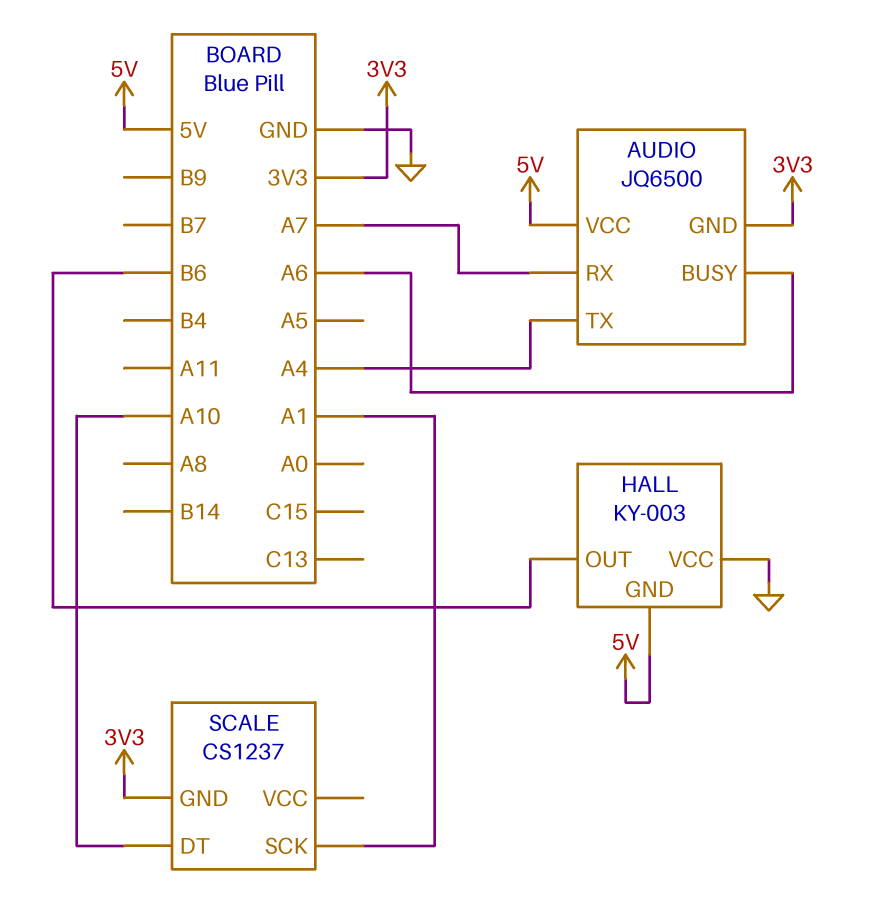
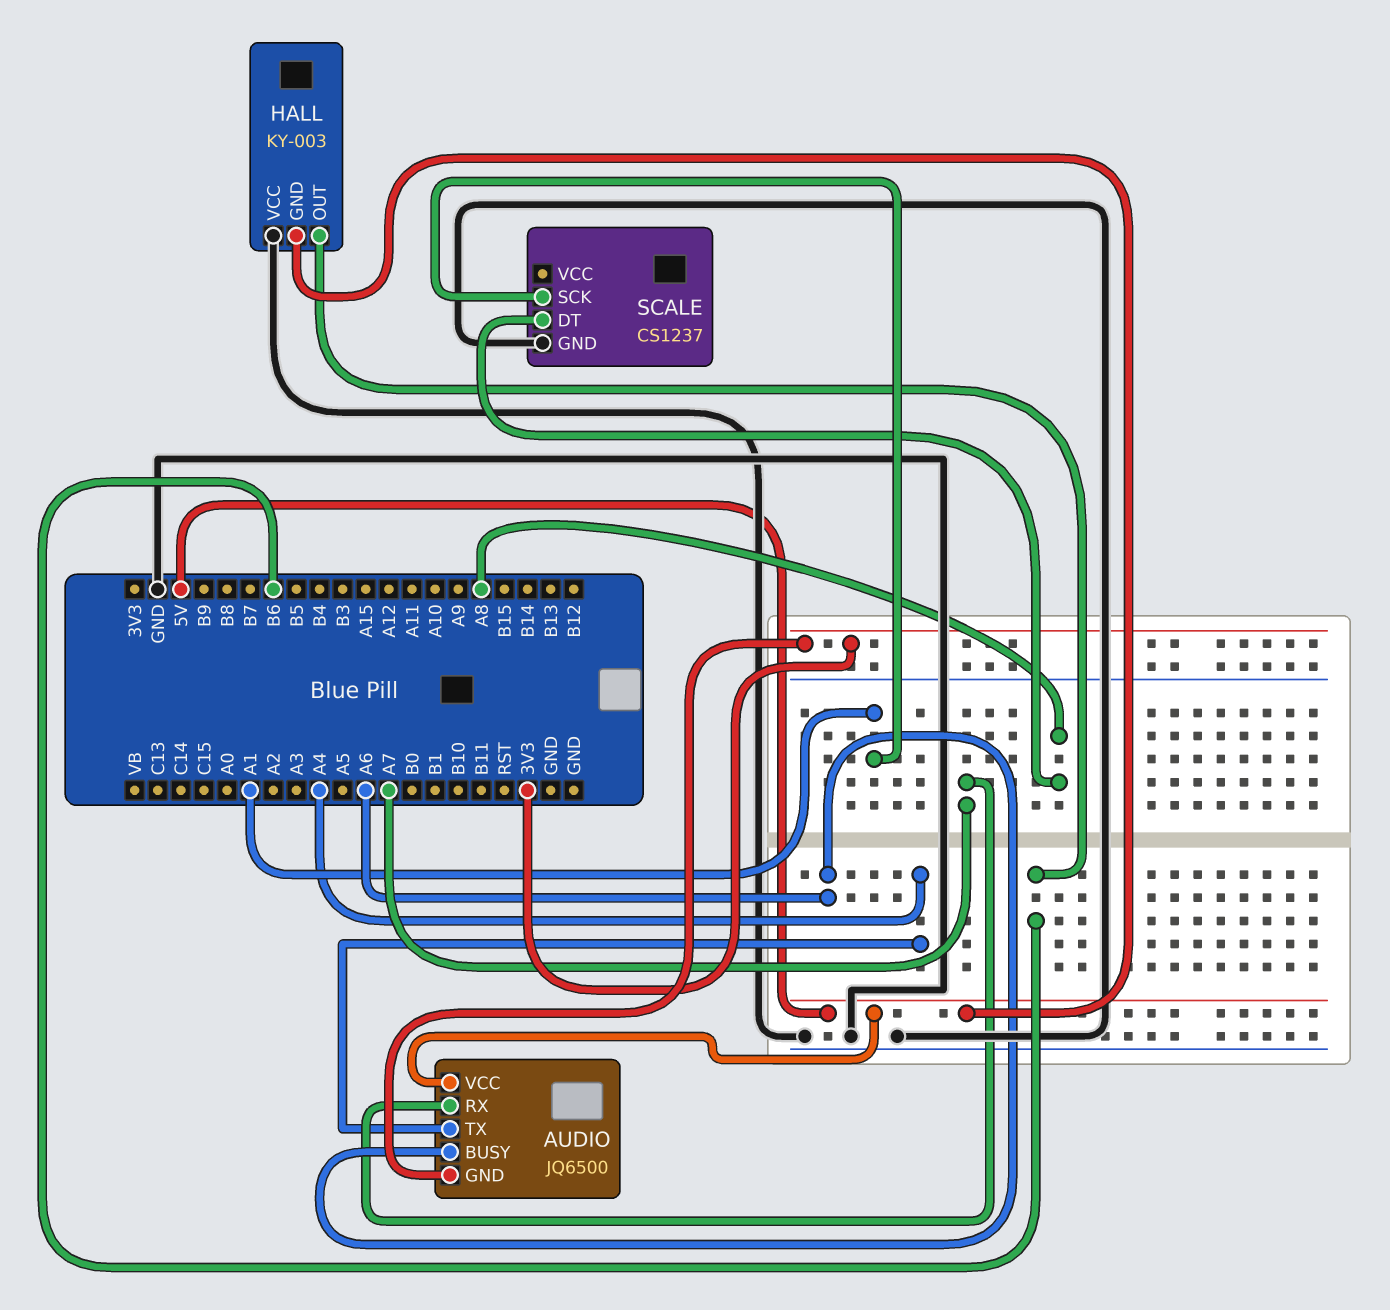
SCALE pin DT: A10 -> A8
SCALE pin GND: 3V3 -> GND

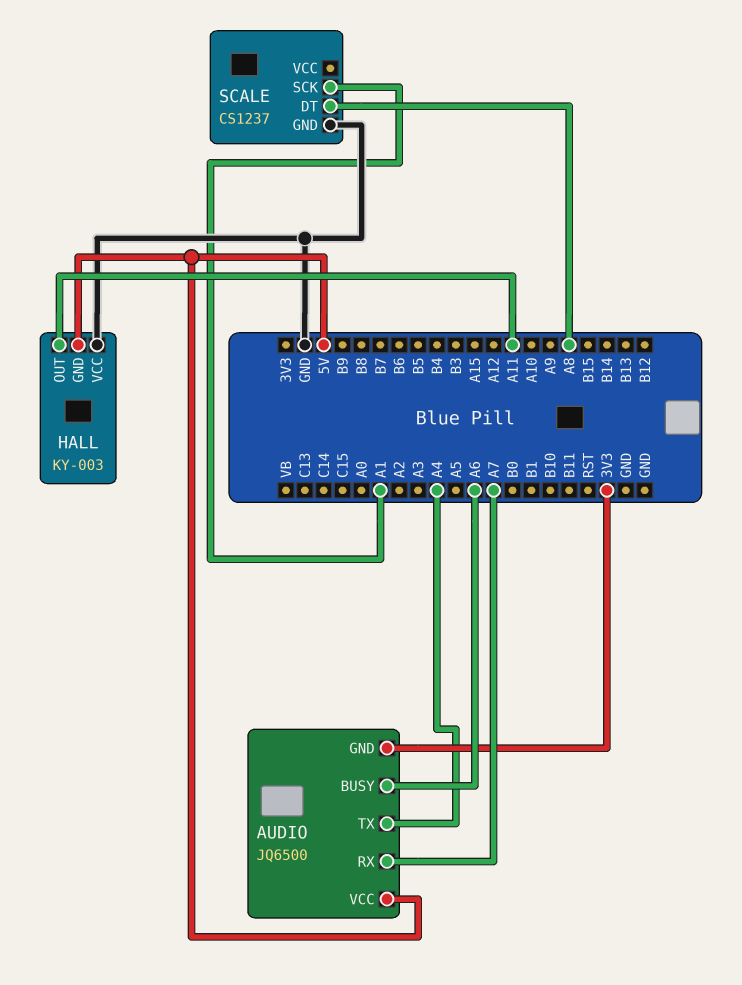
HALL pin OUT: B6 -> A11

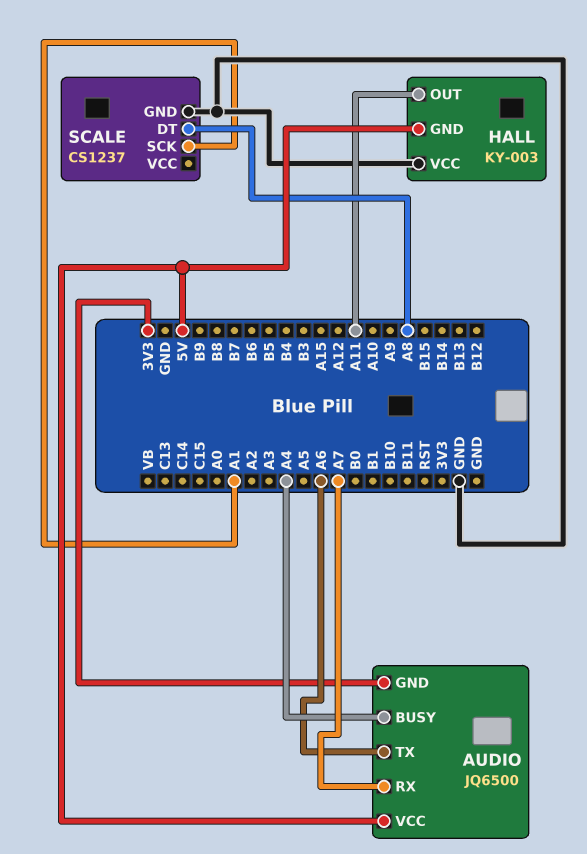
AUDIO pin BUSY: A6 -> A4
AUDIO pin TX: A4 -> A6

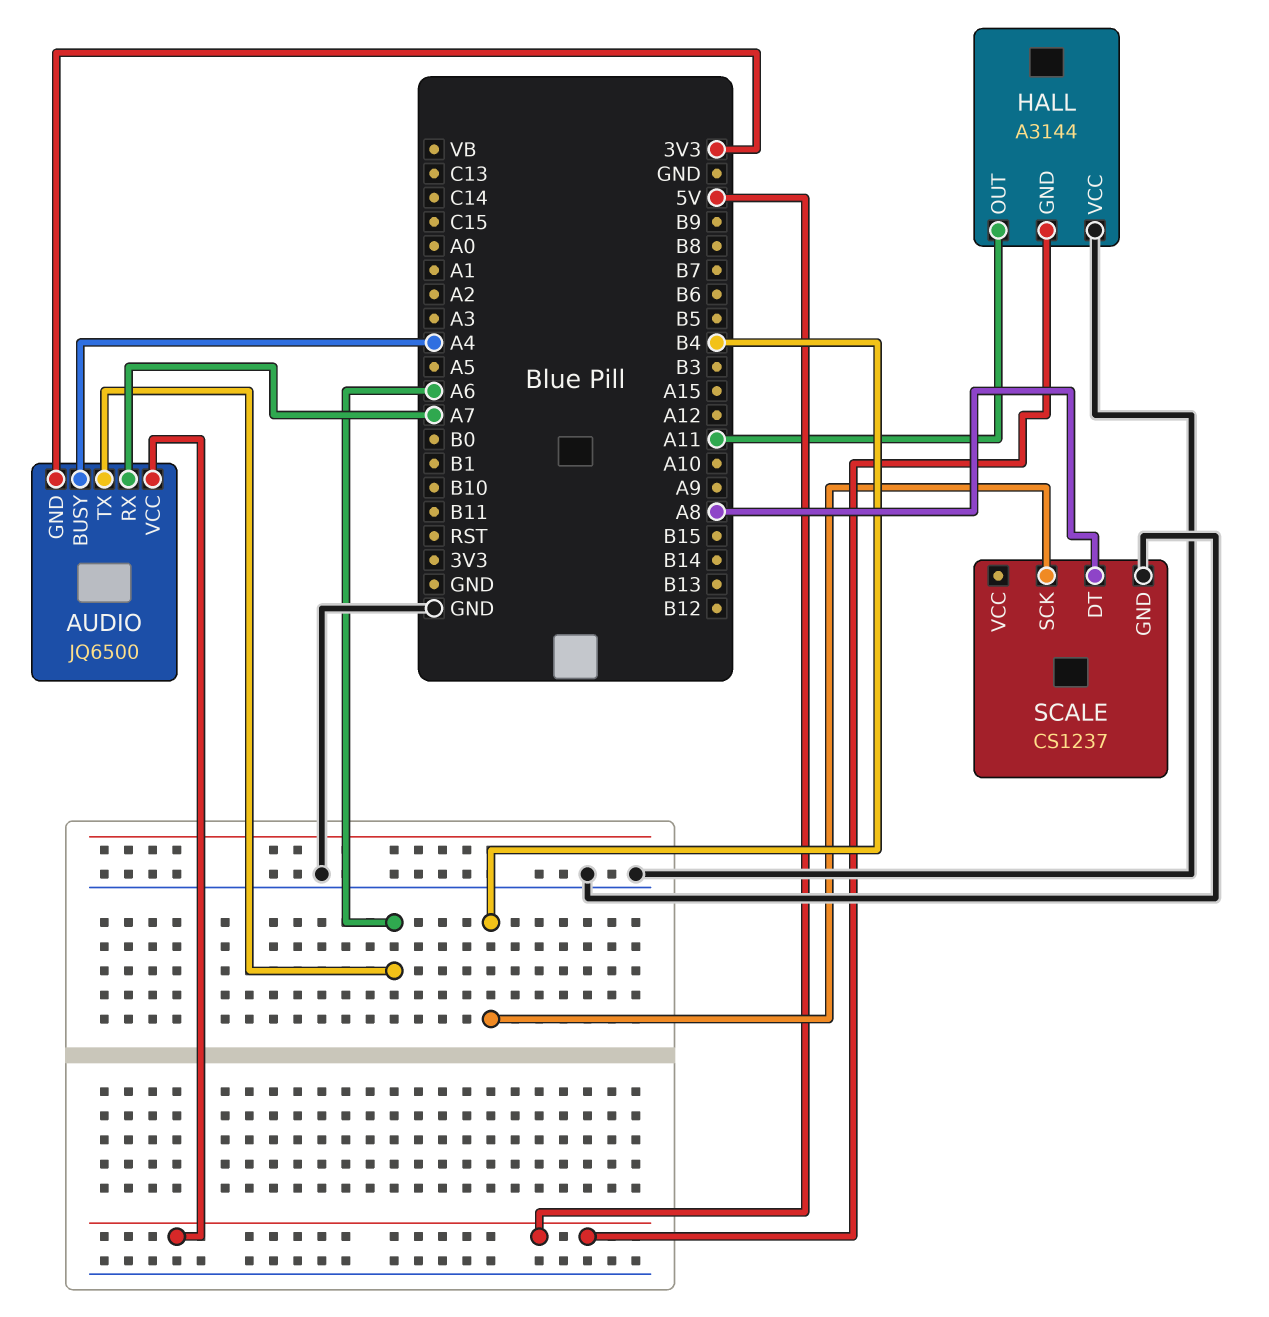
HALL: KY-003 -> A3144
SCALE pin SCK: A1 -> B4

